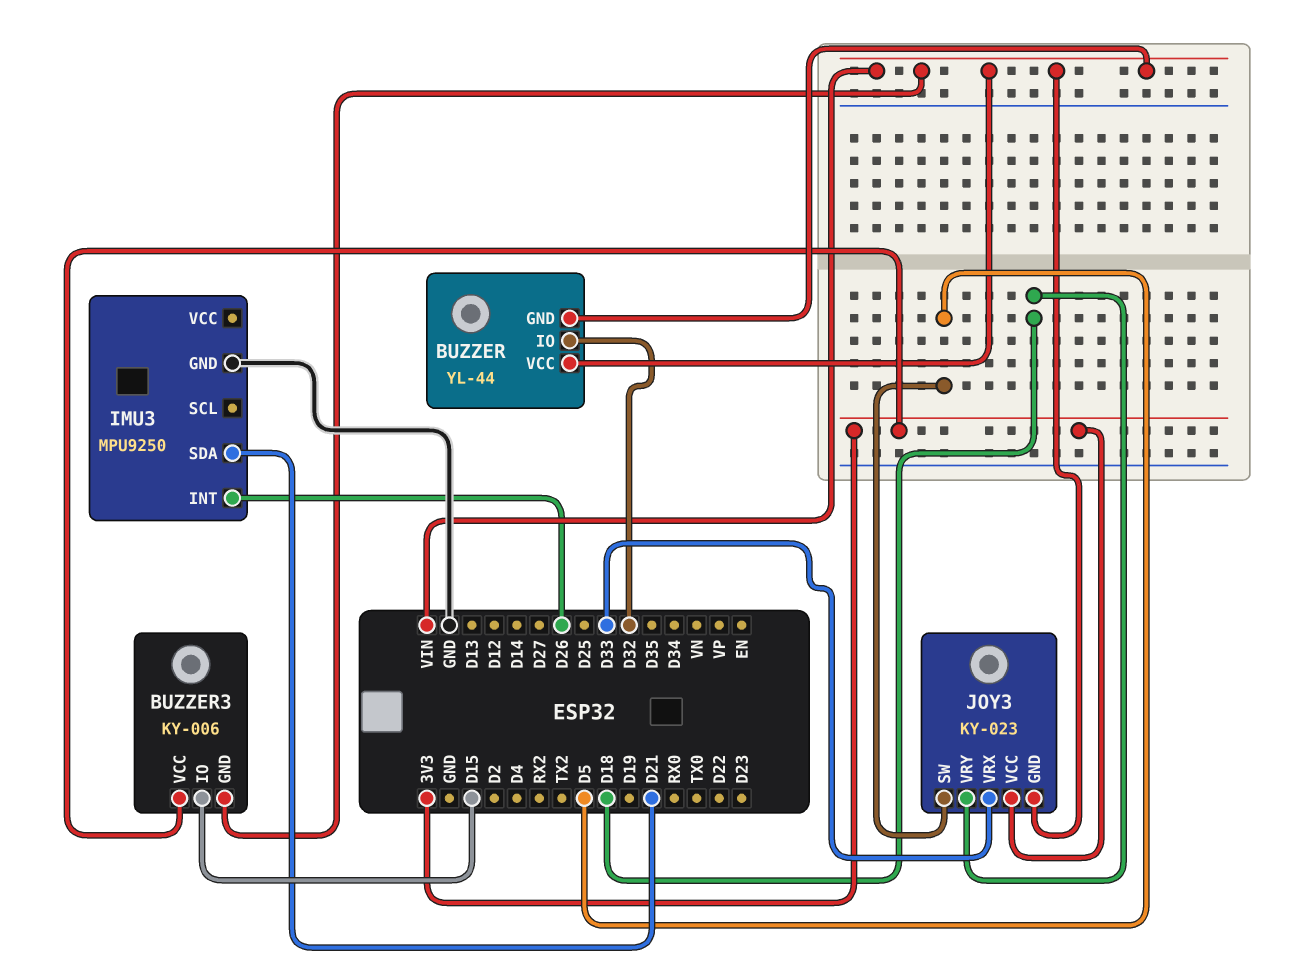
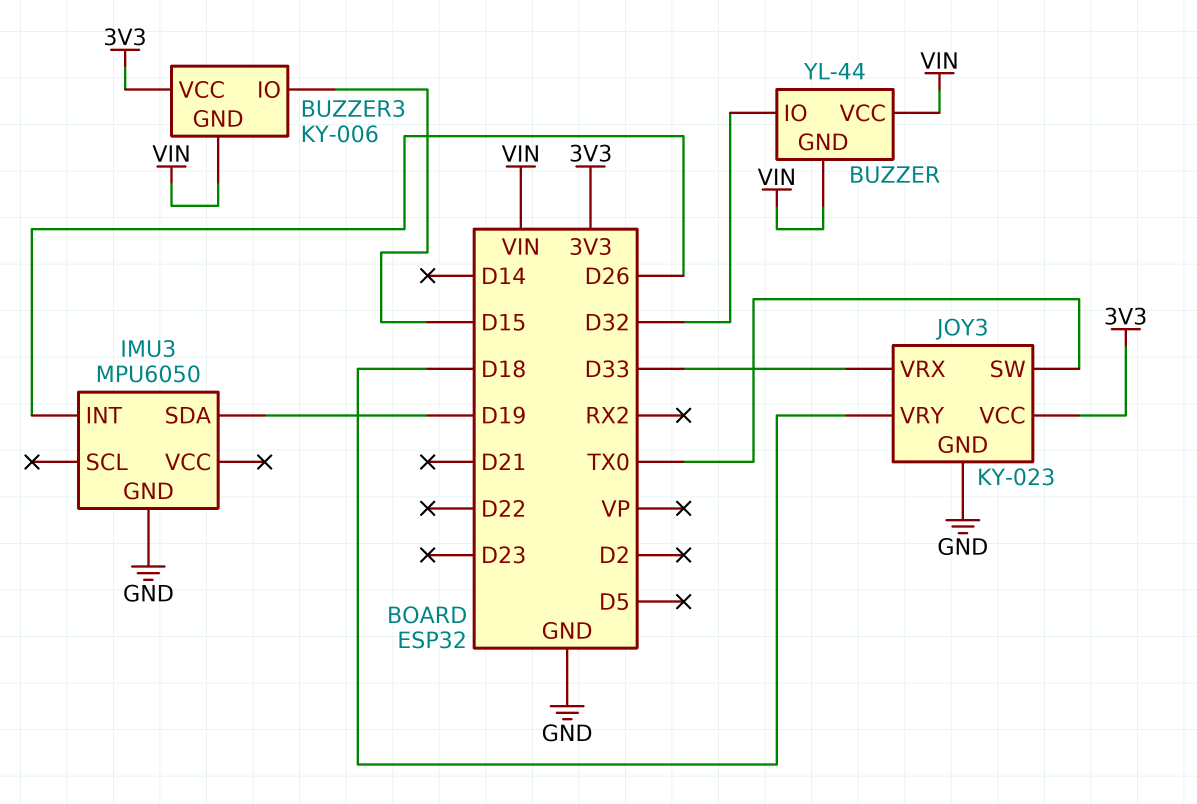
IMU3: MPU9250 -> MPU6050
IMU3 pin SDA: D21 -> D19
JOY3 pin GND: VIN -> GND
JOY3 pin SW: D5 -> TX0

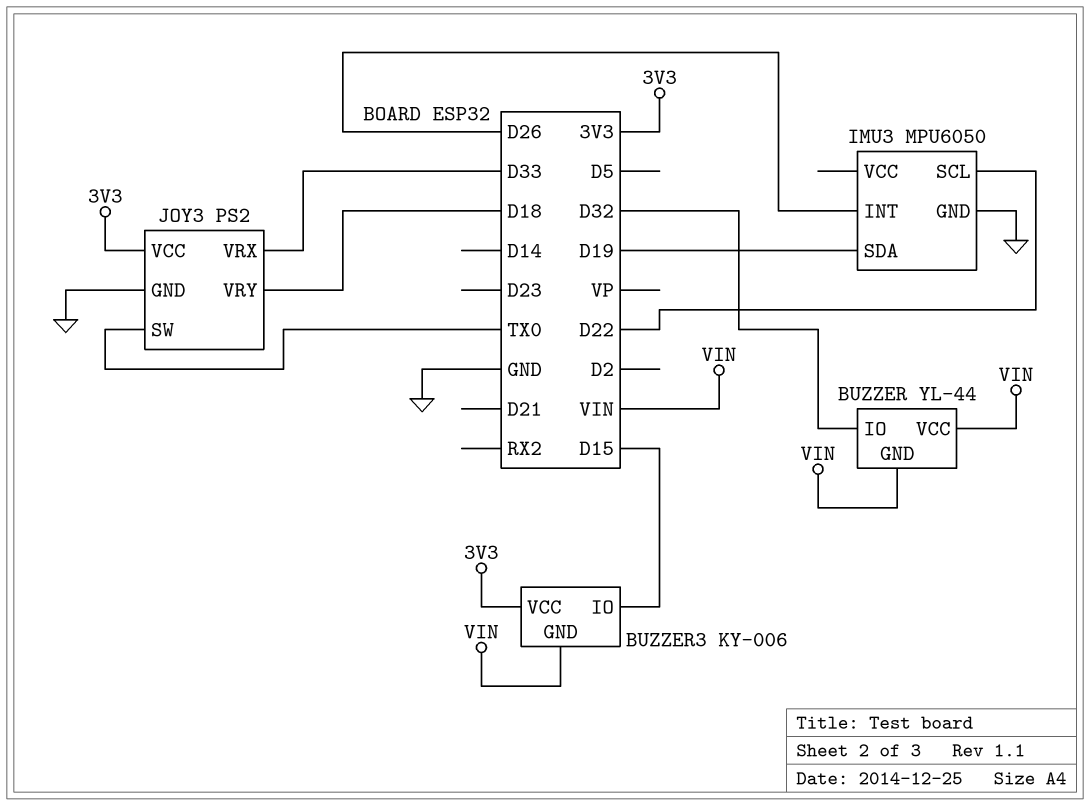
IMU3 pin SCL: none -> D22
JOY3: KY-023 -> PS2

